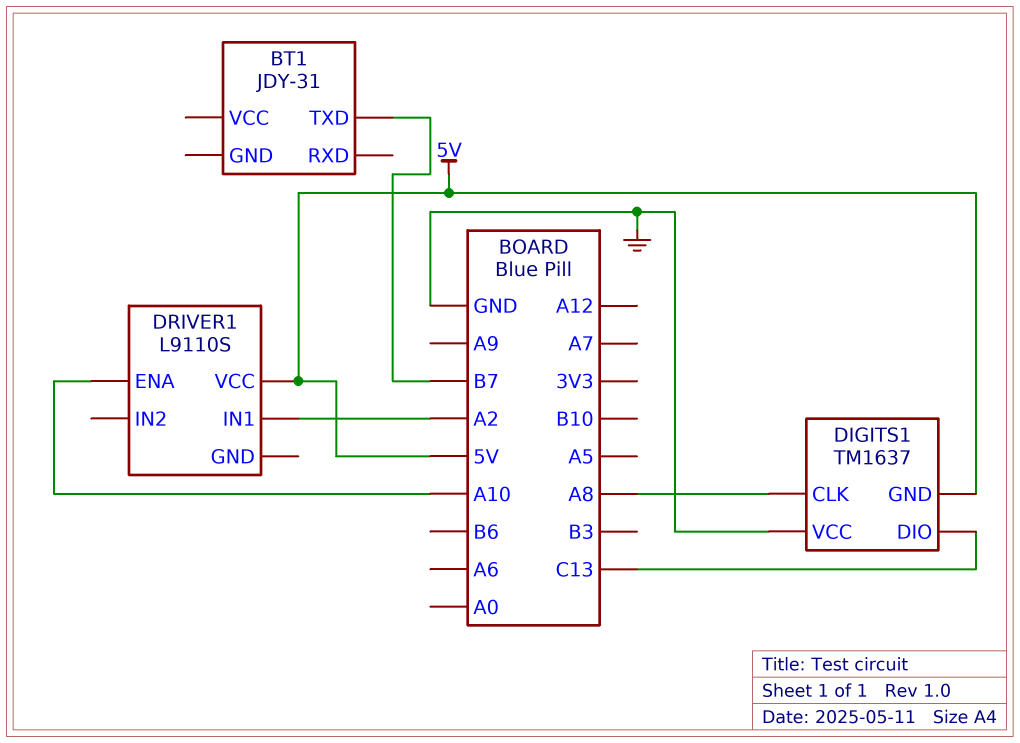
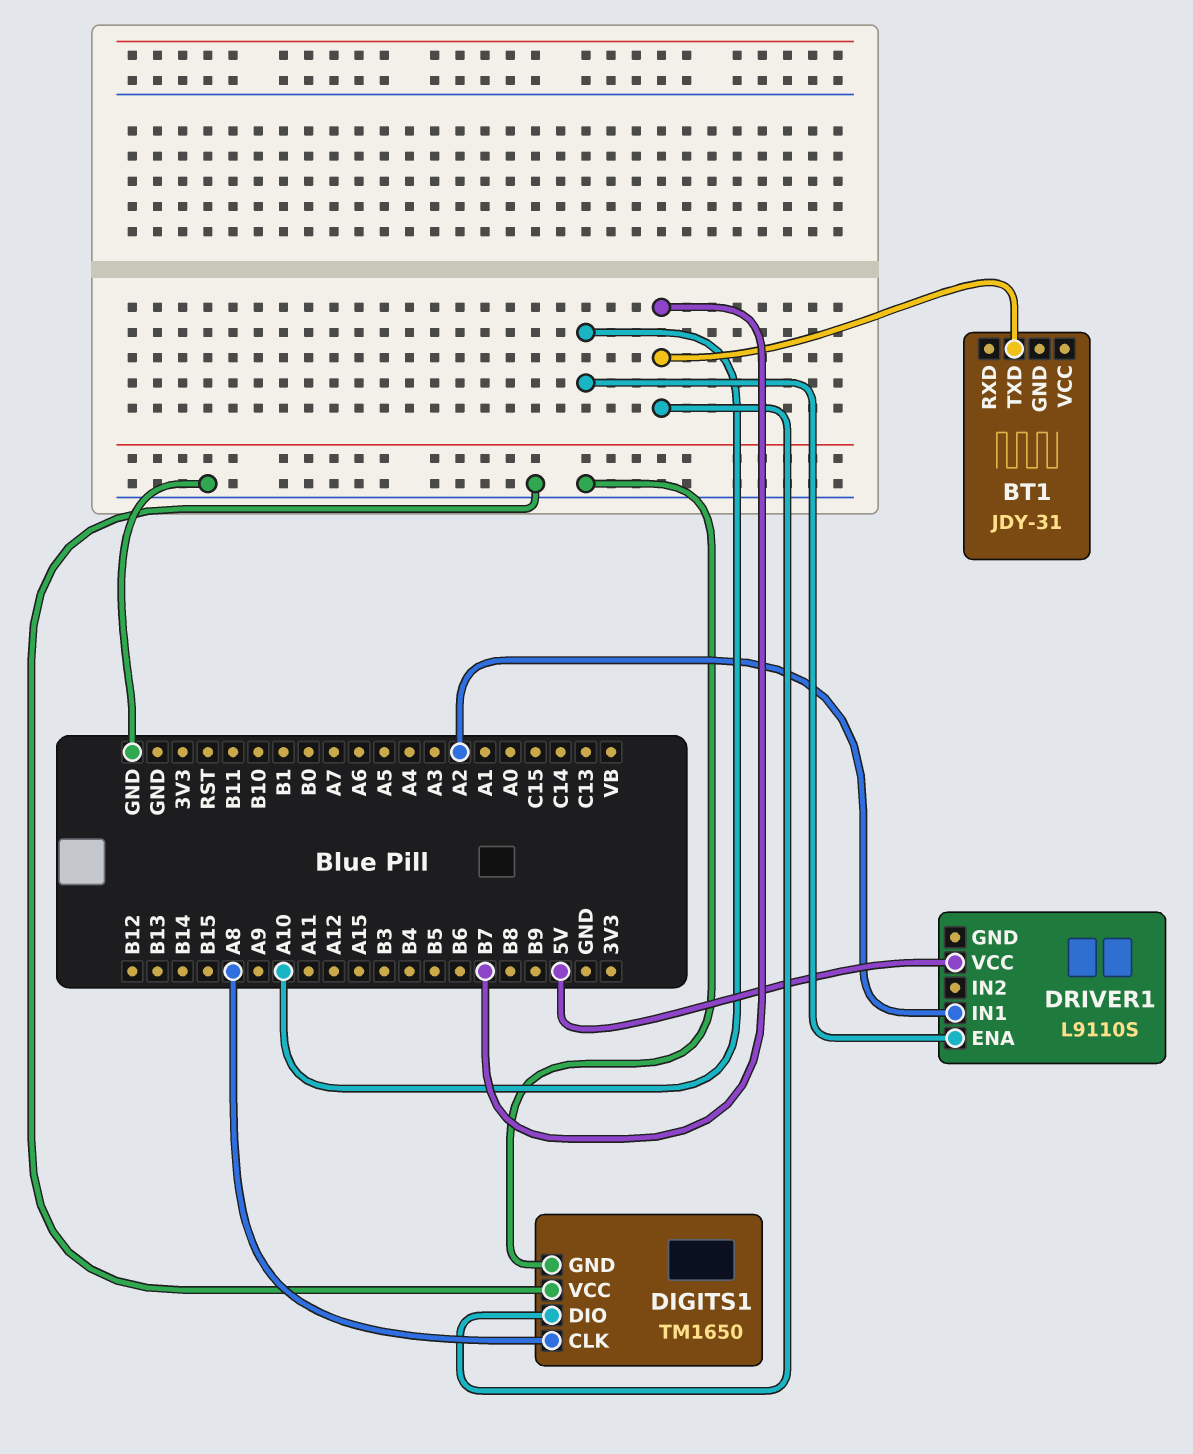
DIGITS1: TM1637 -> TM1650
DIGITS1 pin DIO: C13 -> B7
DIGITS1 pin GND: 5V -> GND

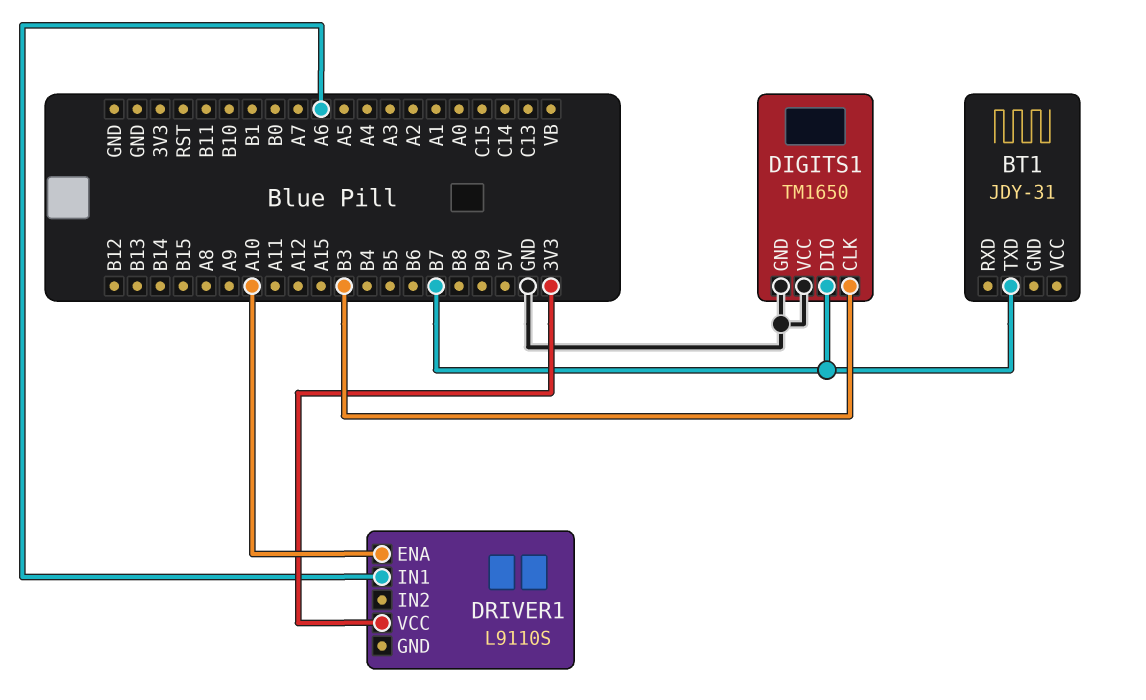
DIGITS1 pin CLK: A8 -> B3
DRIVER1 pin IN1: A2 -> A6
DRIVER1 pin VCC: 5V -> 3V3

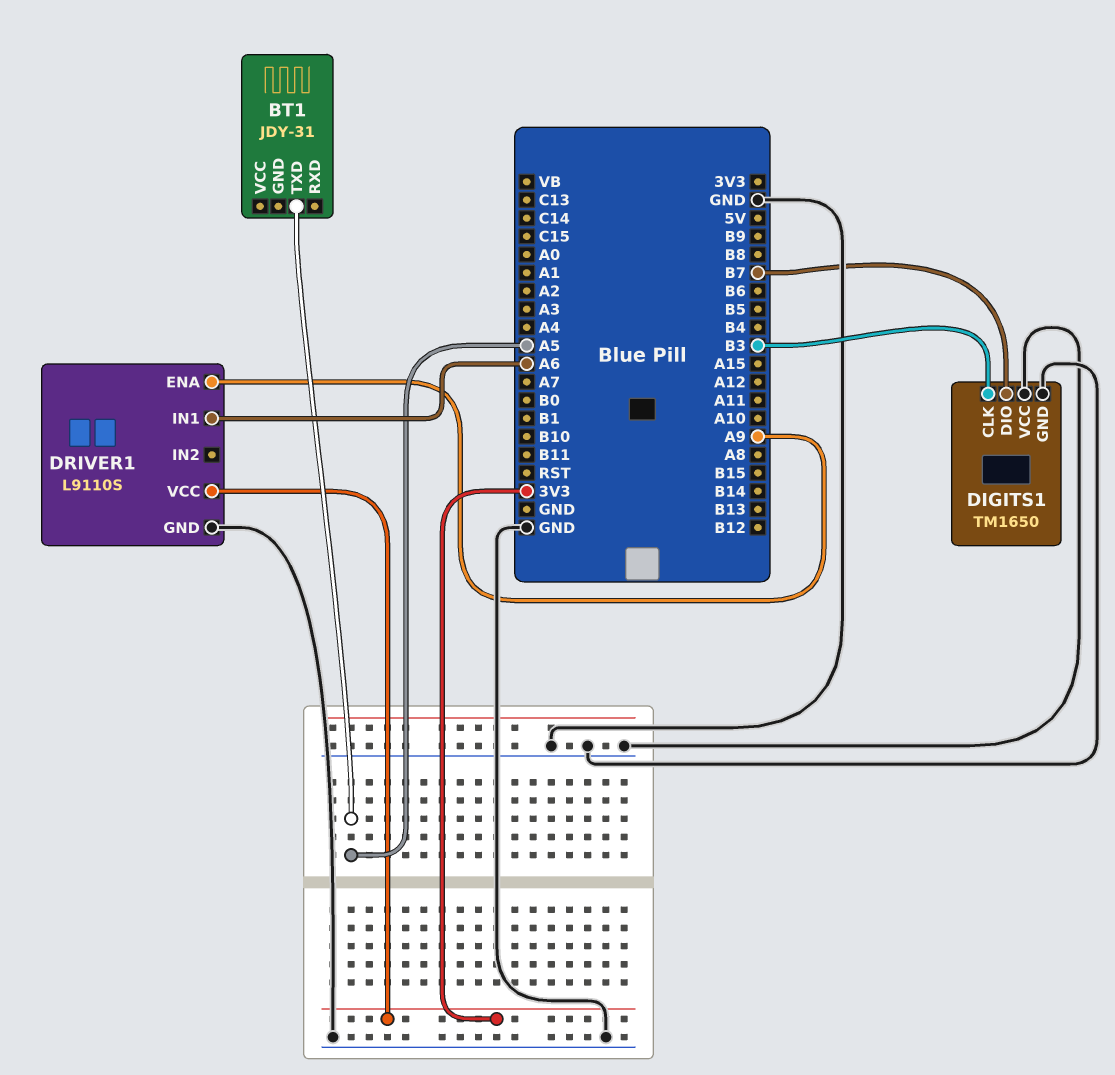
BT1 pin TXD: B7 -> A5
DRIVER1 pin ENA: A10 -> A9
DRIVER1 pin GND: none -> GND

